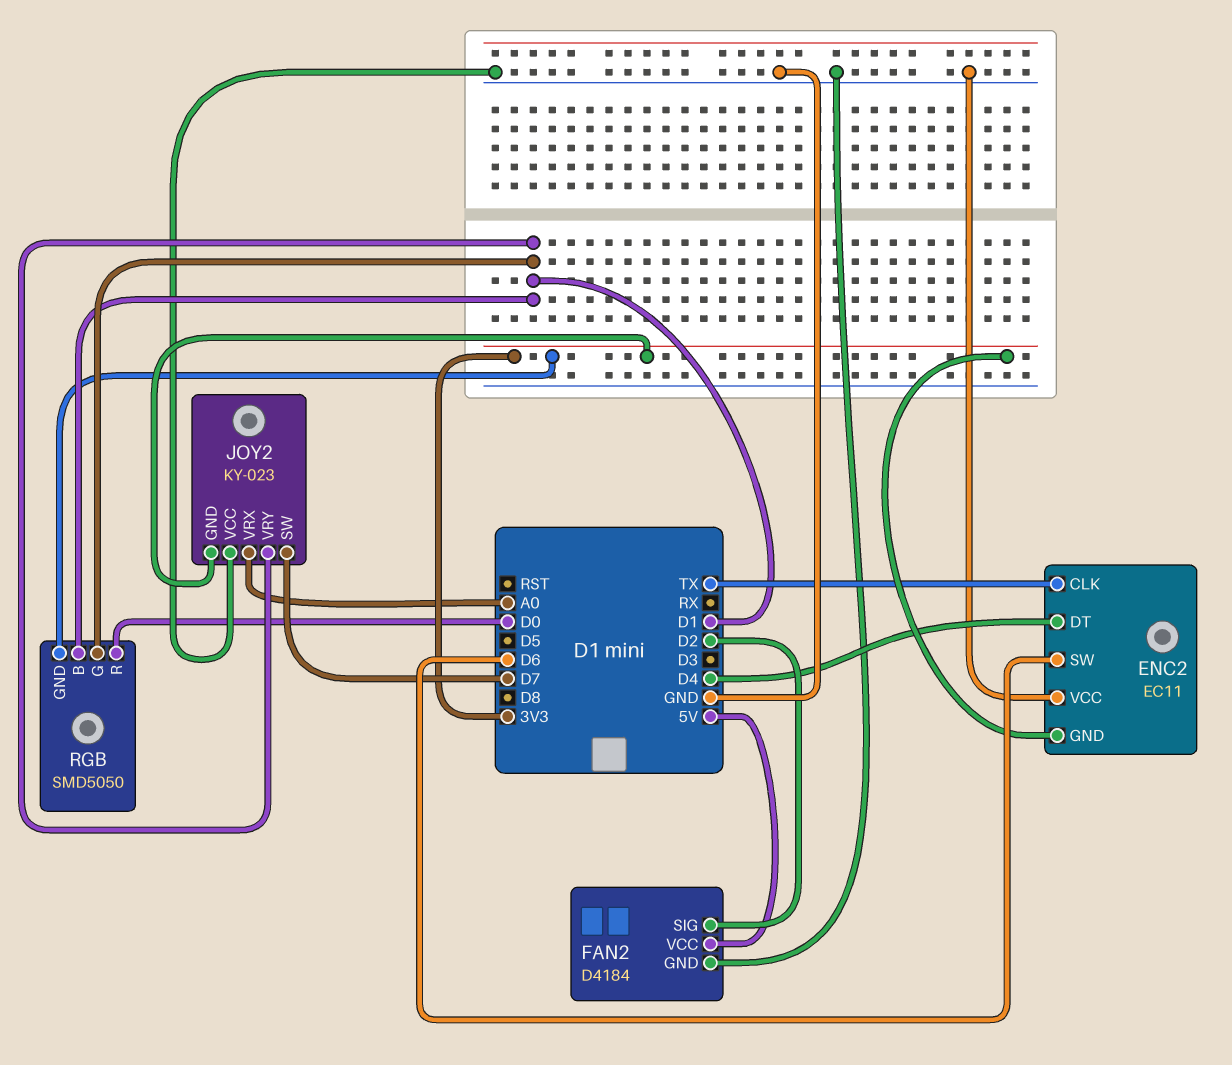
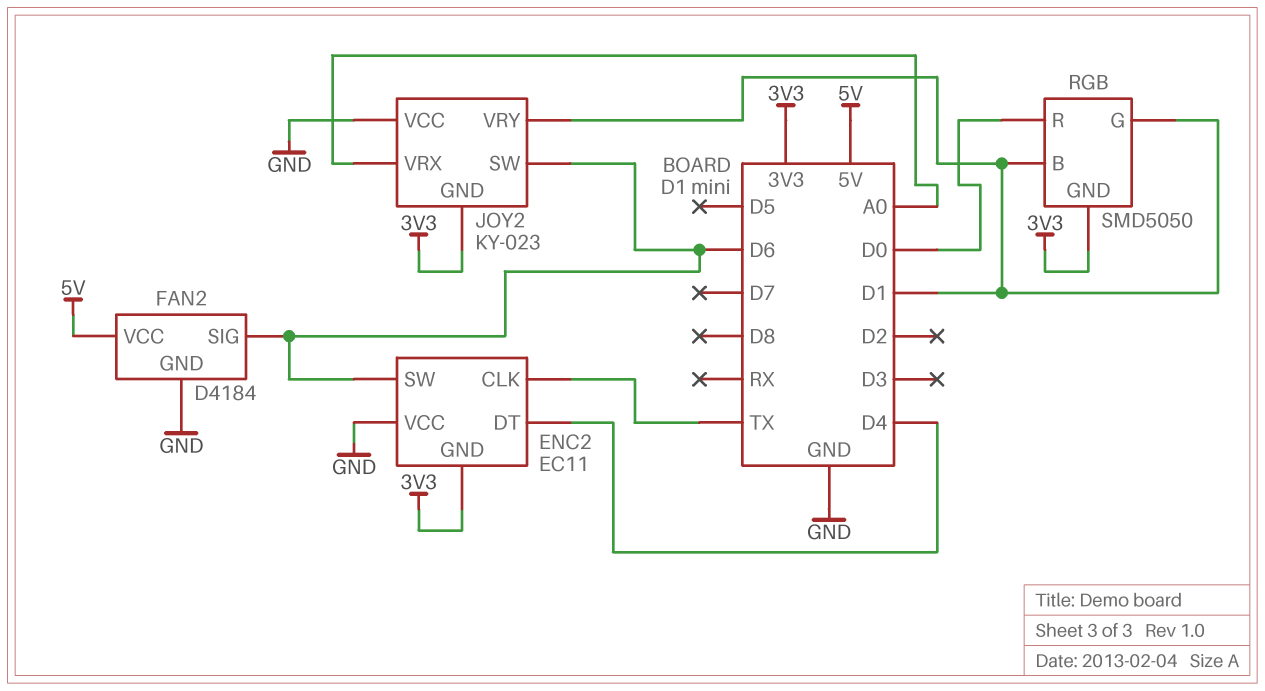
FAN2 pin SIG: D2 -> D6
JOY2 pin SW: D7 -> D6

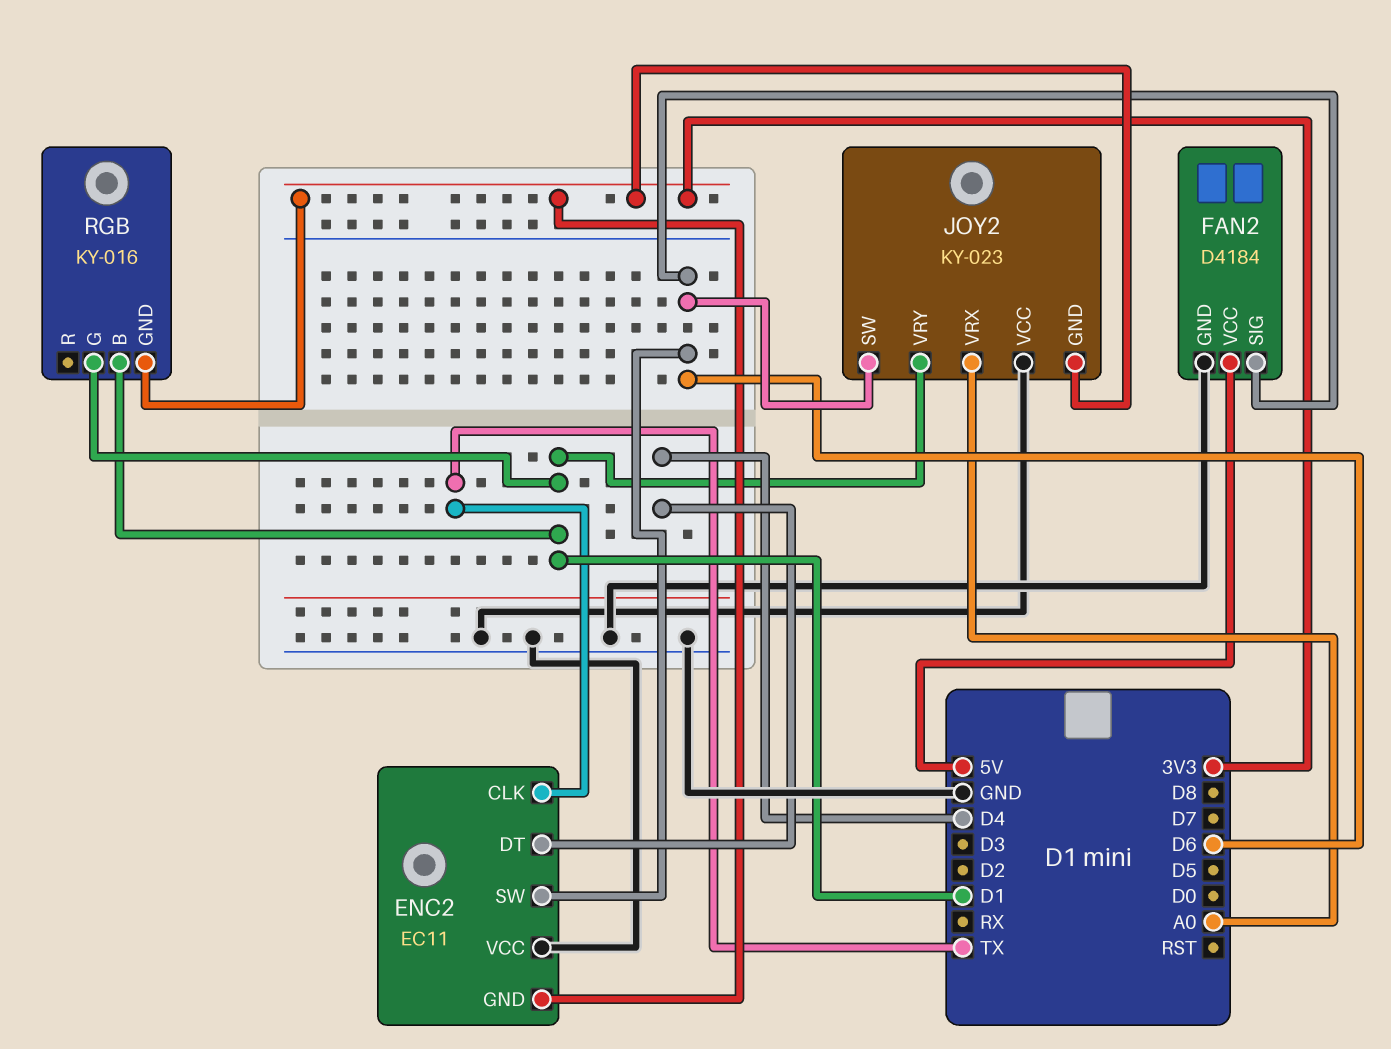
RGB: SMD5050 -> KY-016
RGB pin R: D0 -> none

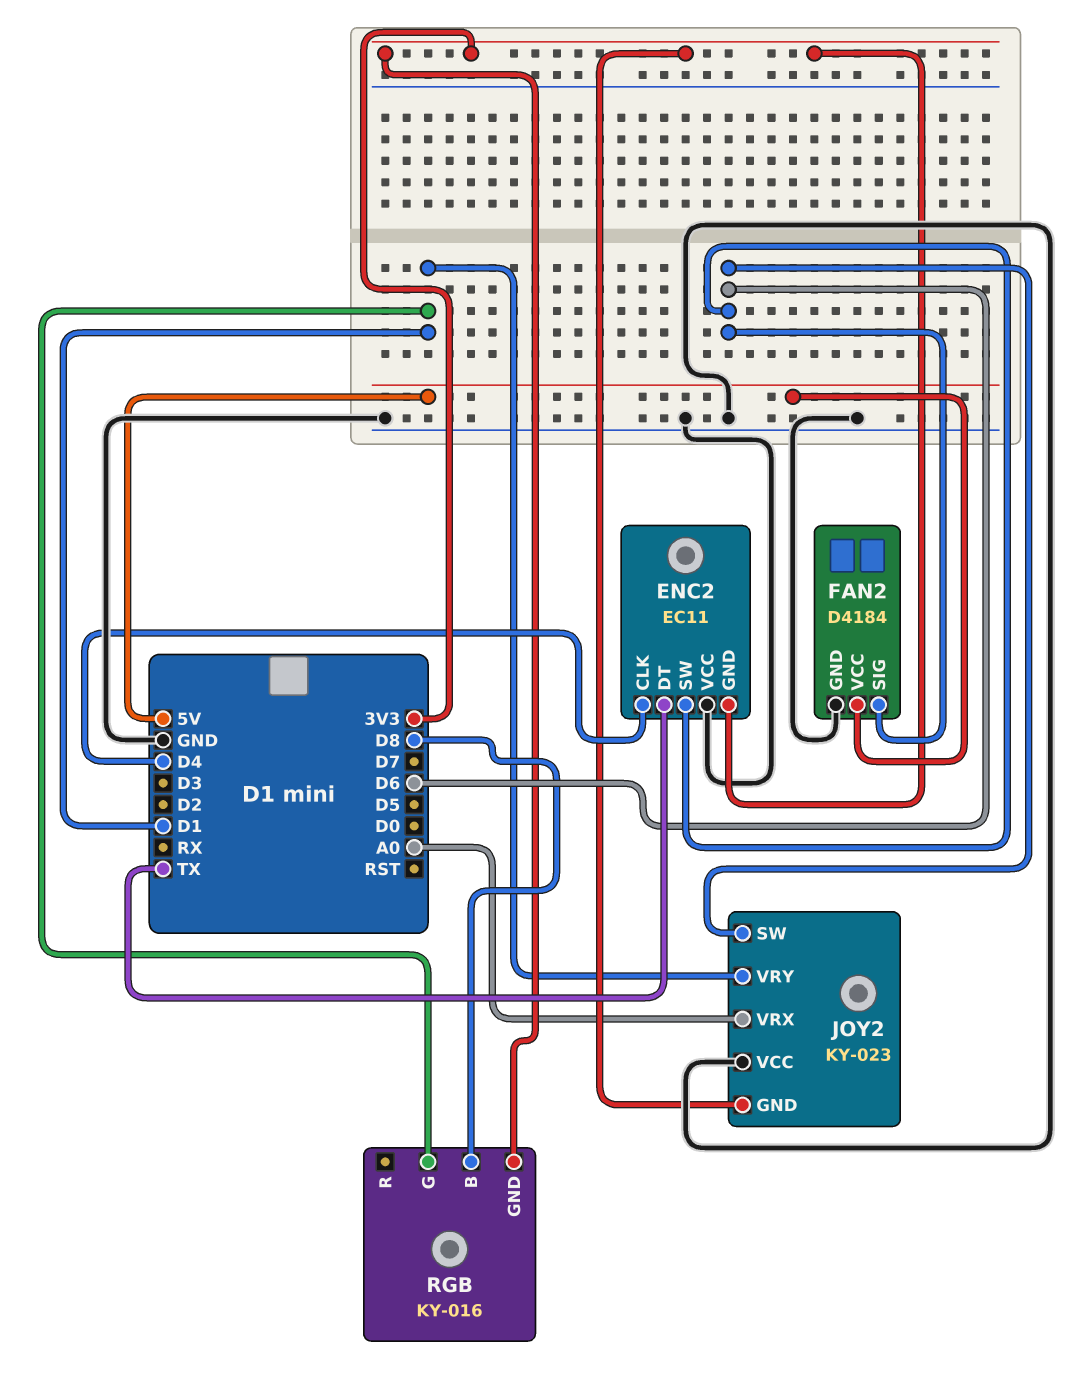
ENC2 pin CLK: TX -> D4
ENC2 pin DT: D4 -> TX
RGB pin B: D1 -> D8

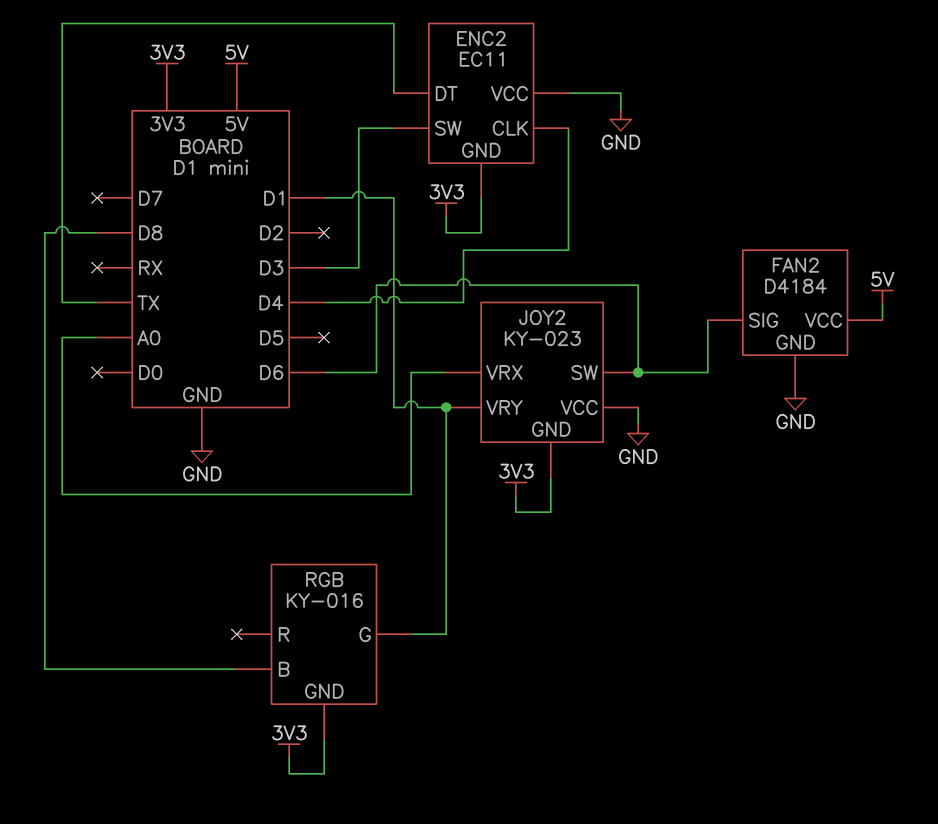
ENC2 pin SW: D6 -> D3

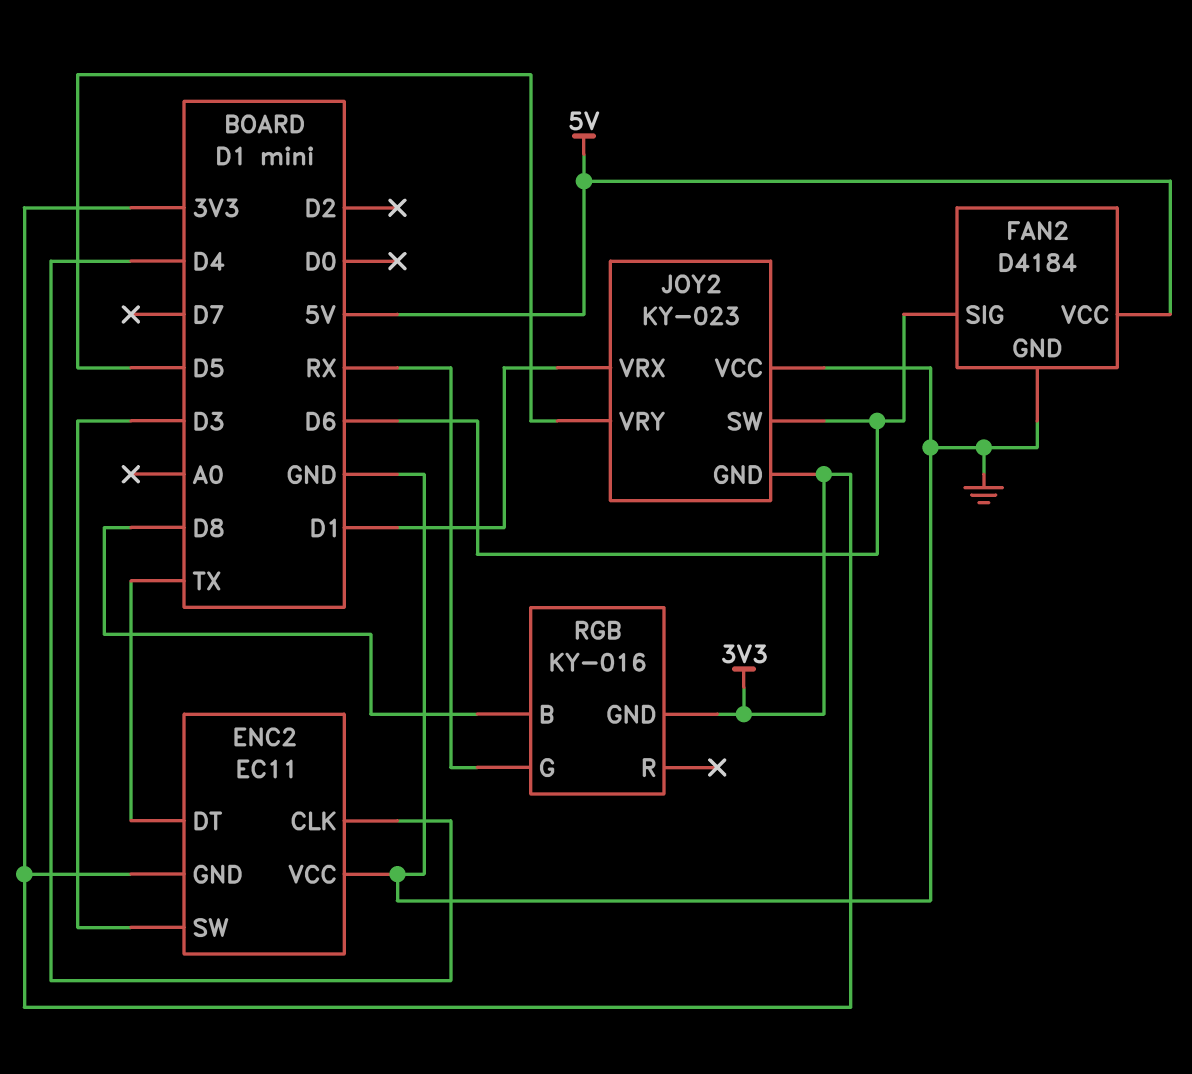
JOY2 pin VRX: A0 -> D1
JOY2 pin VRY: D1 -> D5
RGB pin G: D1 -> RX

